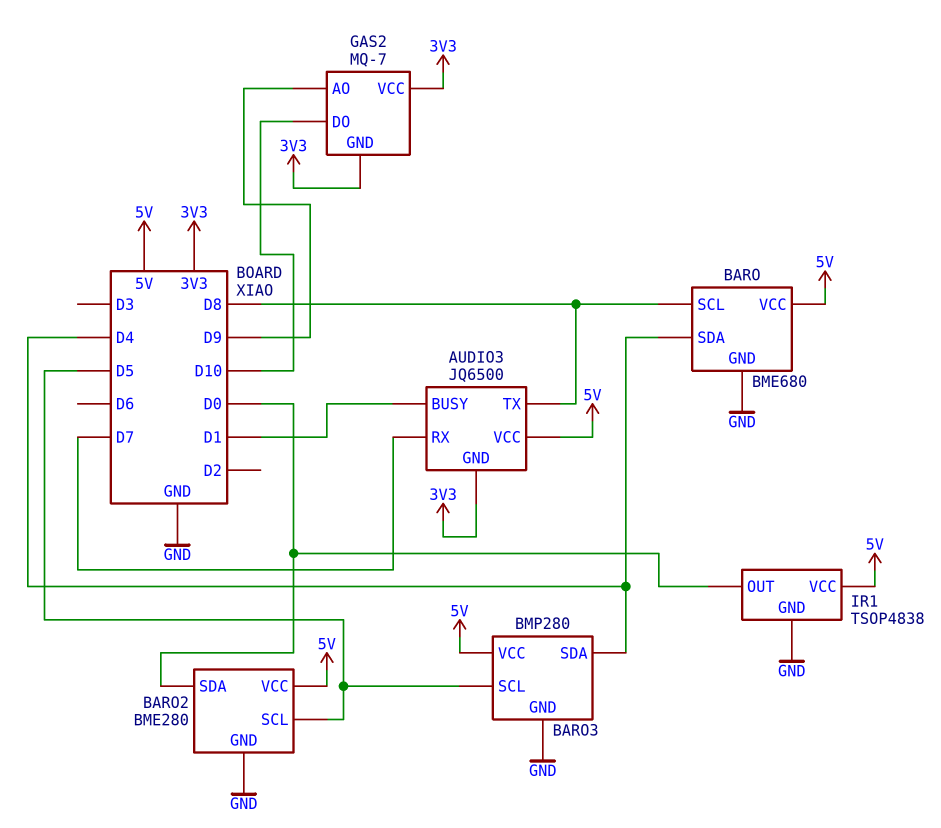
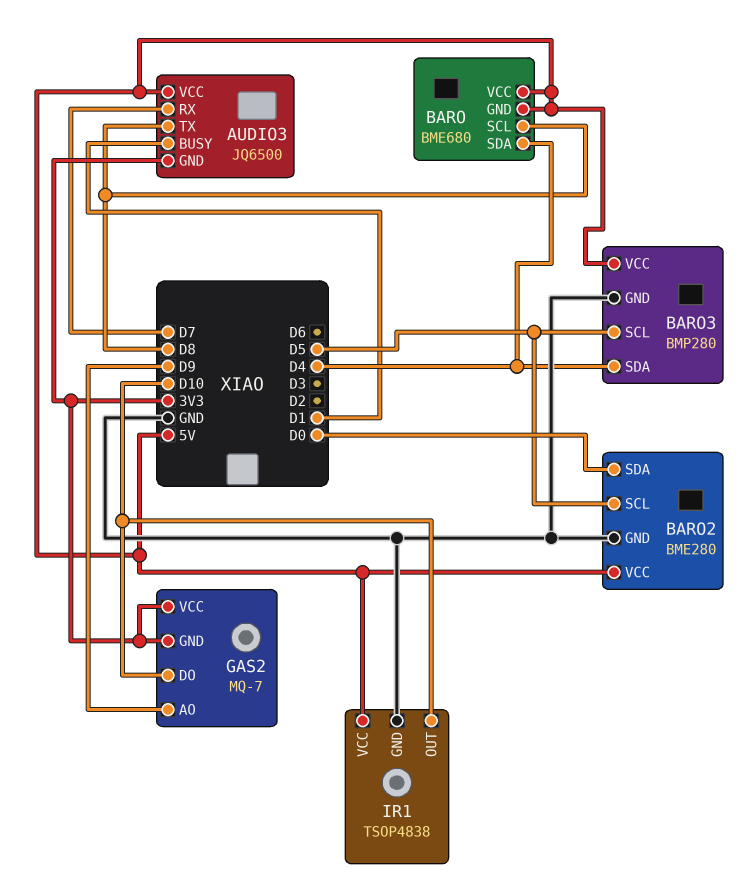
BARO pin GND: GND -> 5V
IR1 pin OUT: D0 -> D10

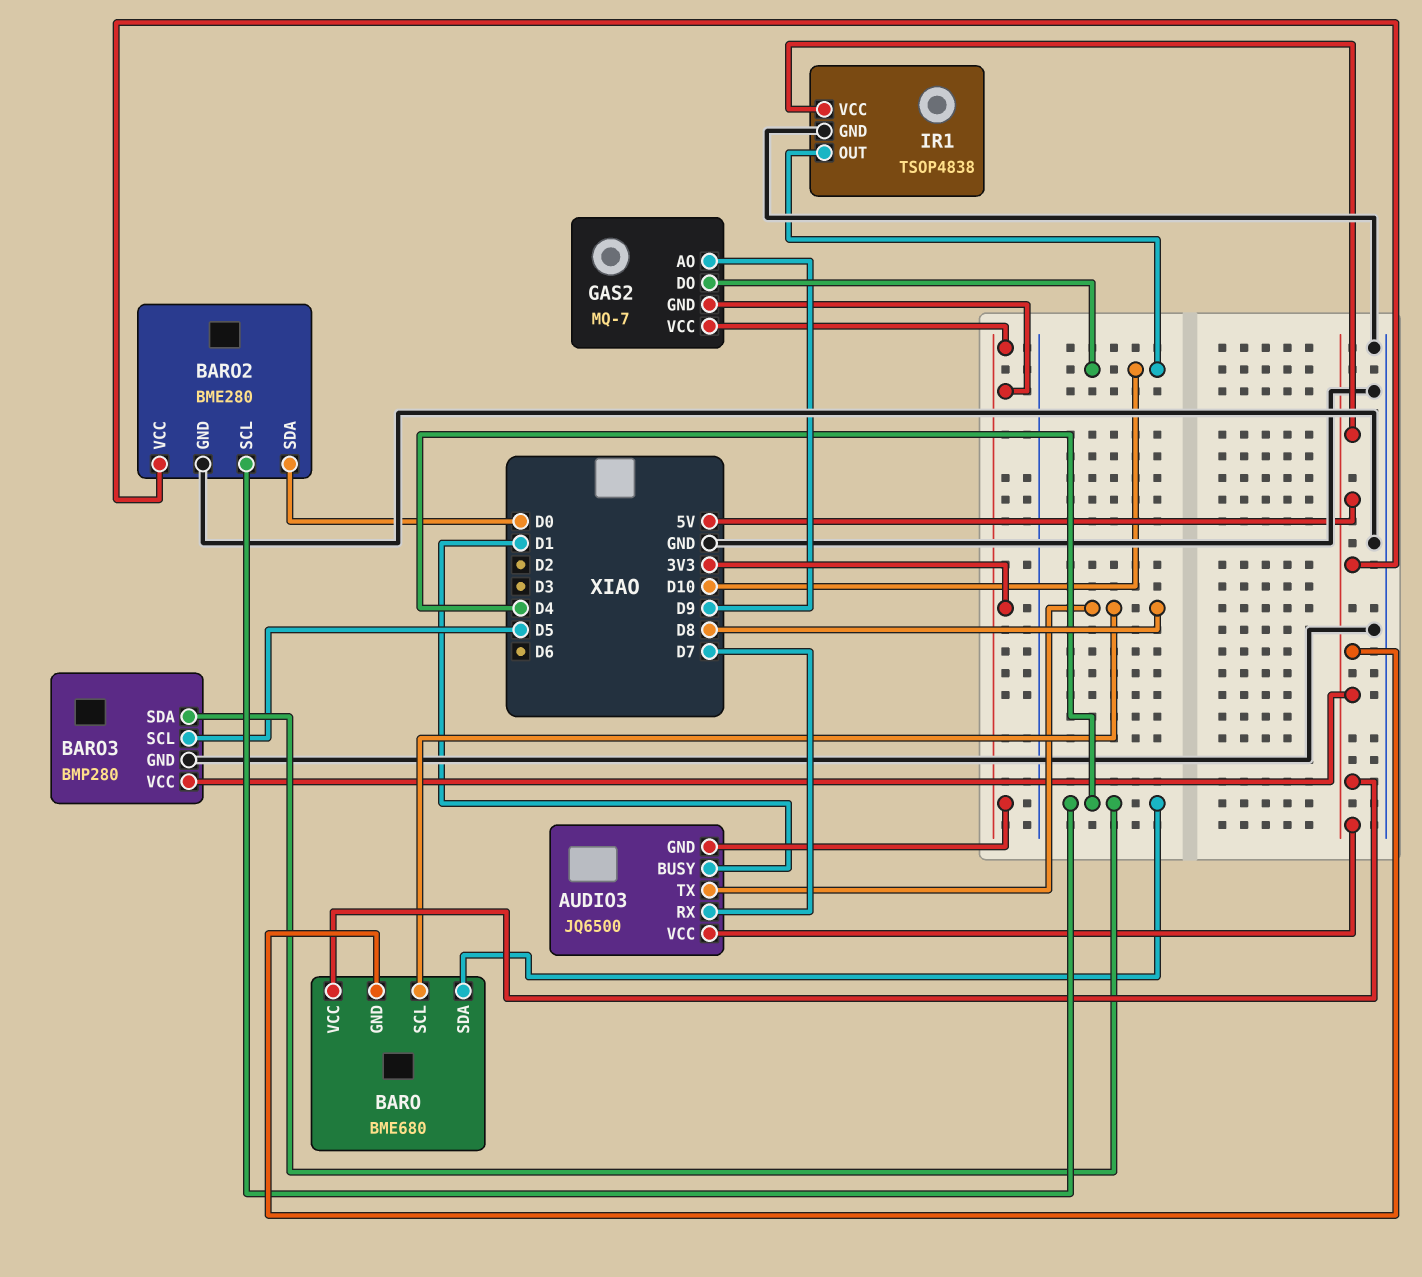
BARO2 pin SCL: D5 -> D4

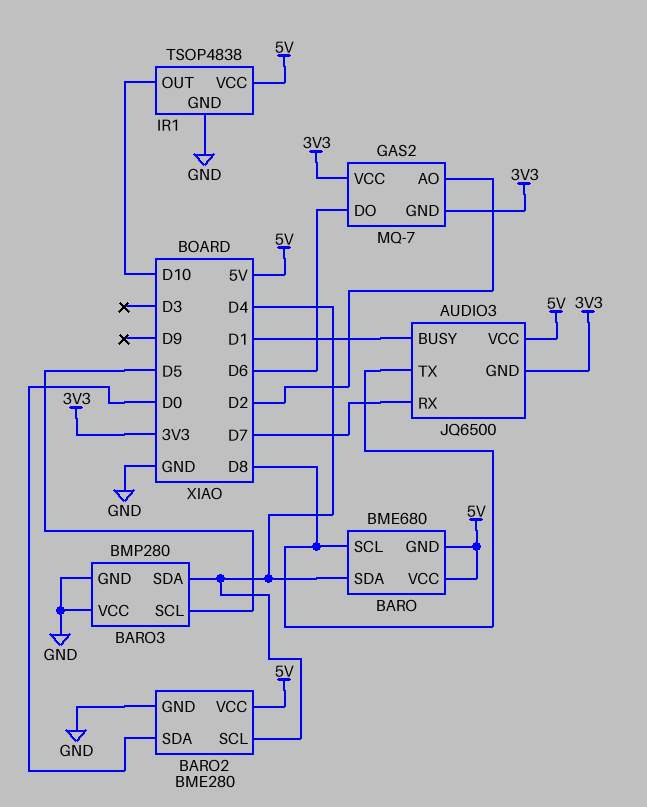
BARO3 pin VCC: 5V -> GND
GAS2 pin AO: D9 -> D2
GAS2 pin DO: D10 -> D6

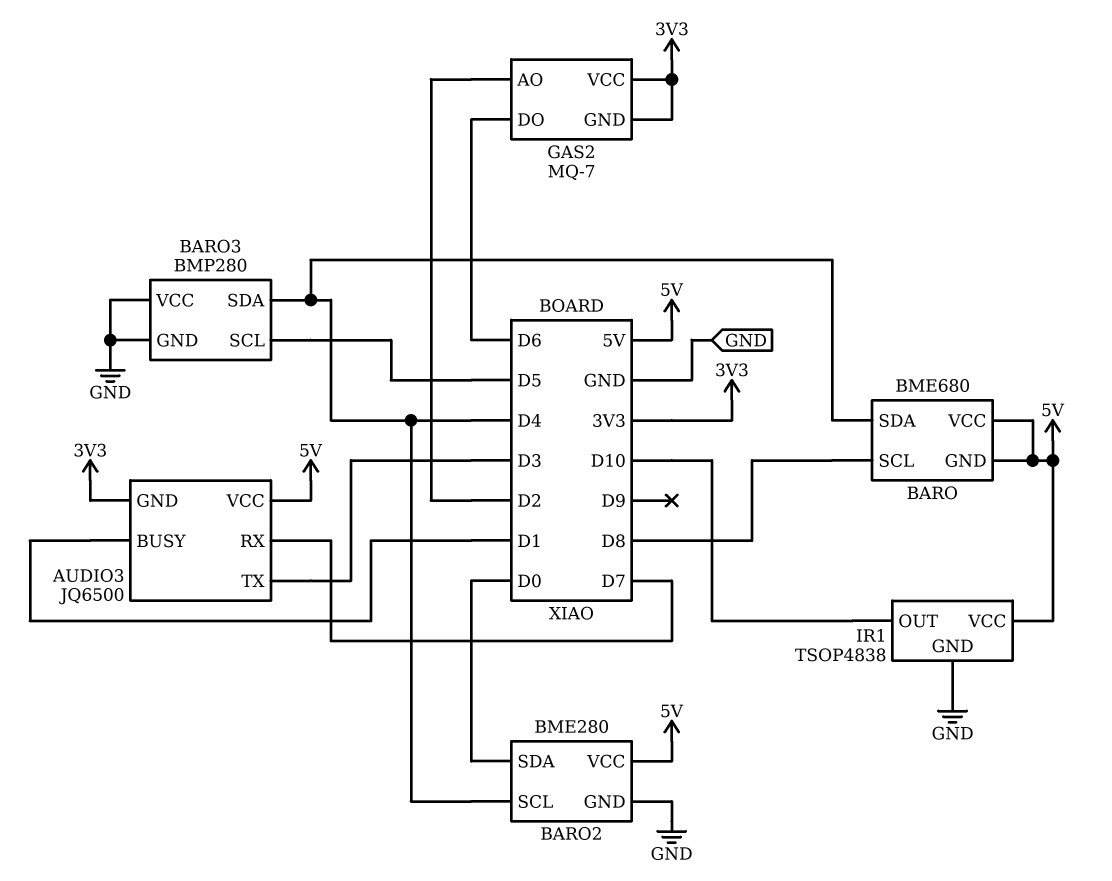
AUDIO3 pin TX: D8 -> D3

